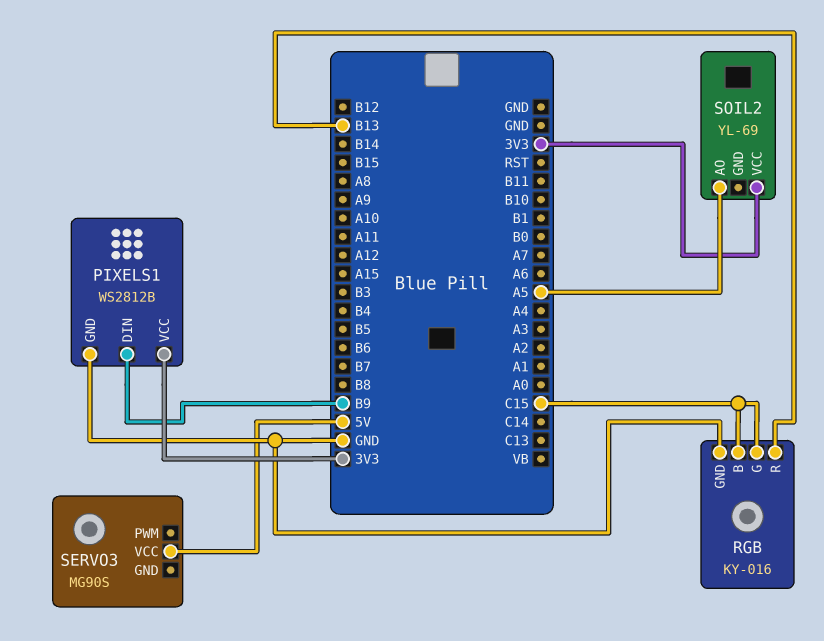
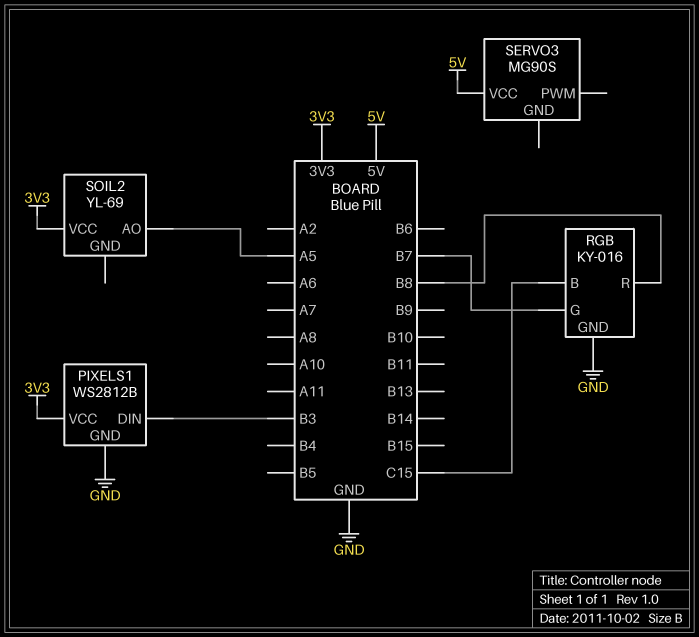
PIXELS1 pin DIN: B9 -> B3
RGB pin G: C15 -> B7
RGB pin R: B13 -> B8

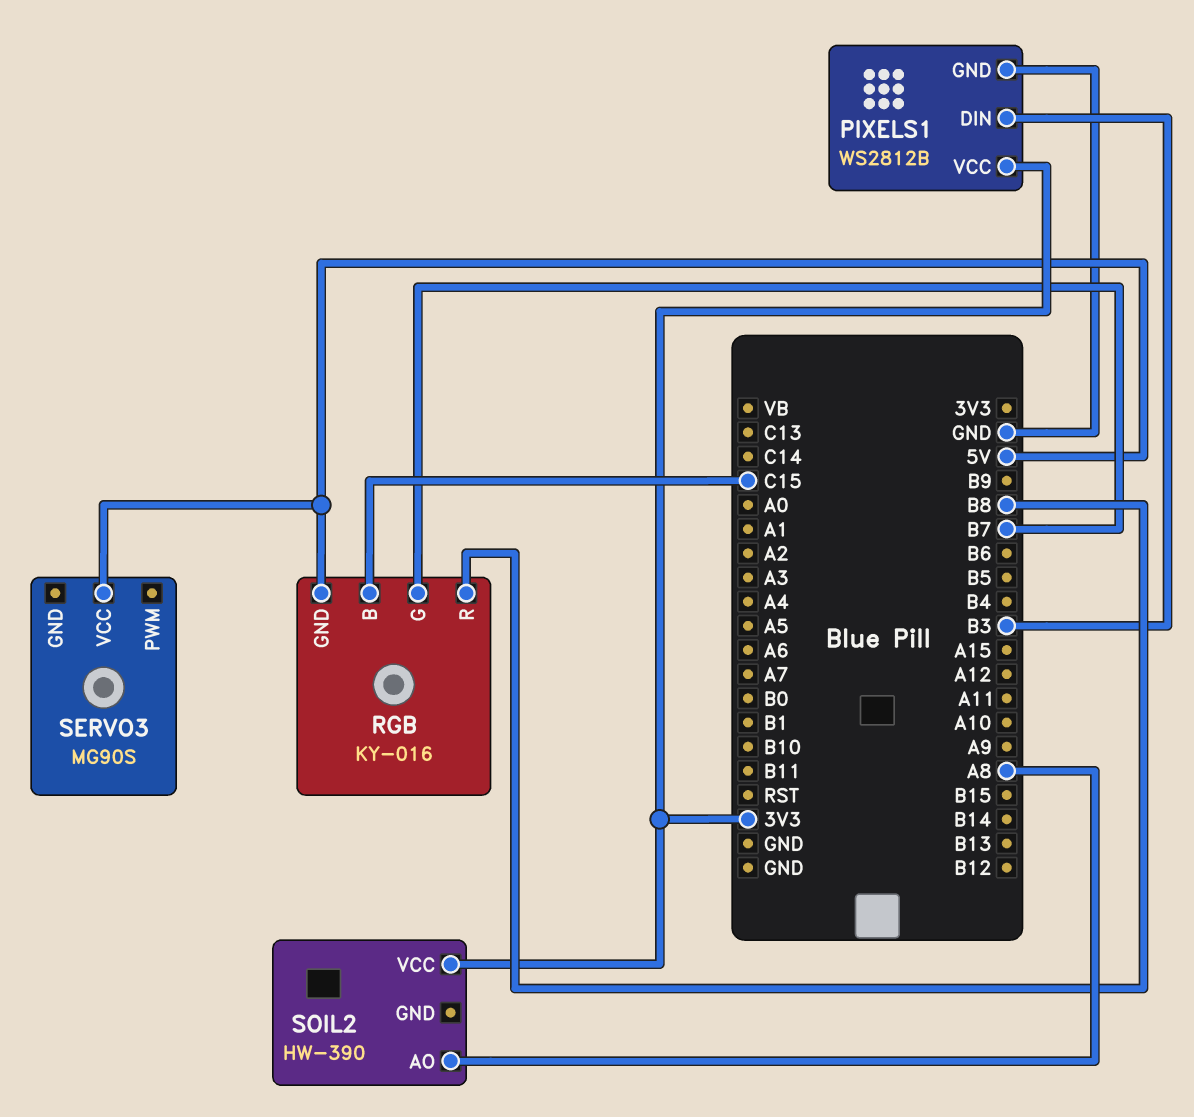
RGB pin GND: GND -> 5V
SOIL2: YL-69 -> HW-390
SOIL2 pin AO: A5 -> A8

